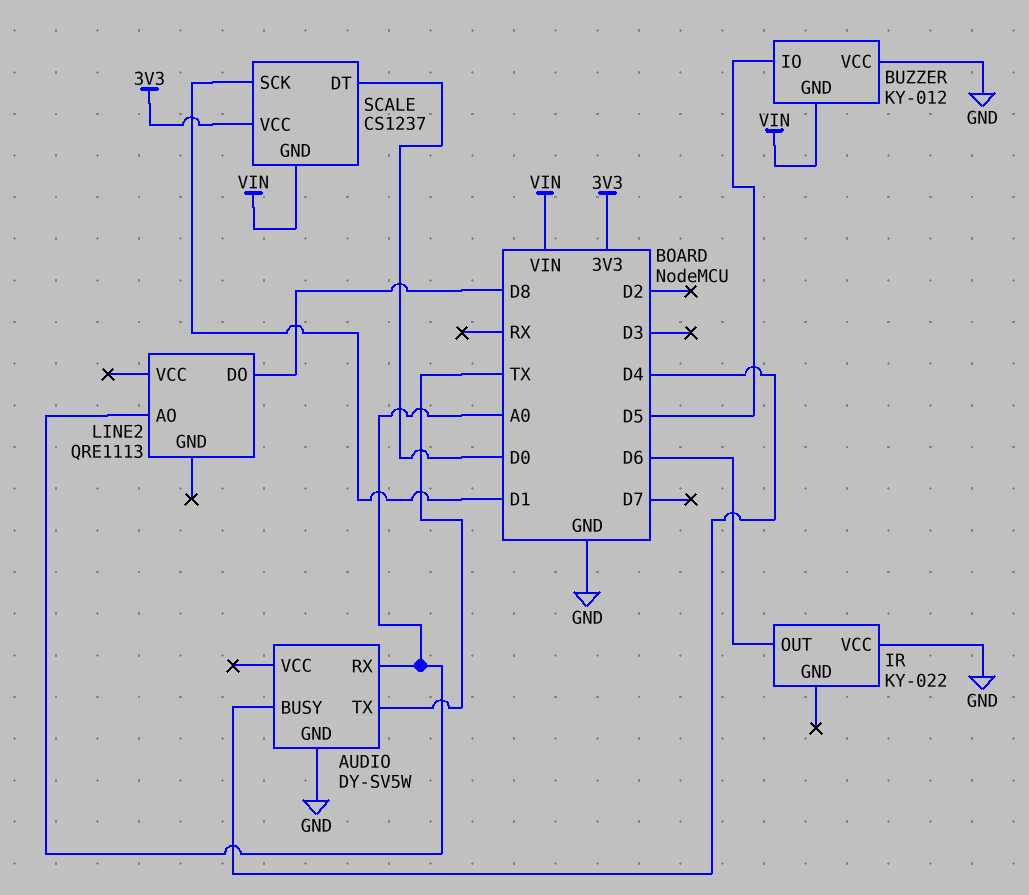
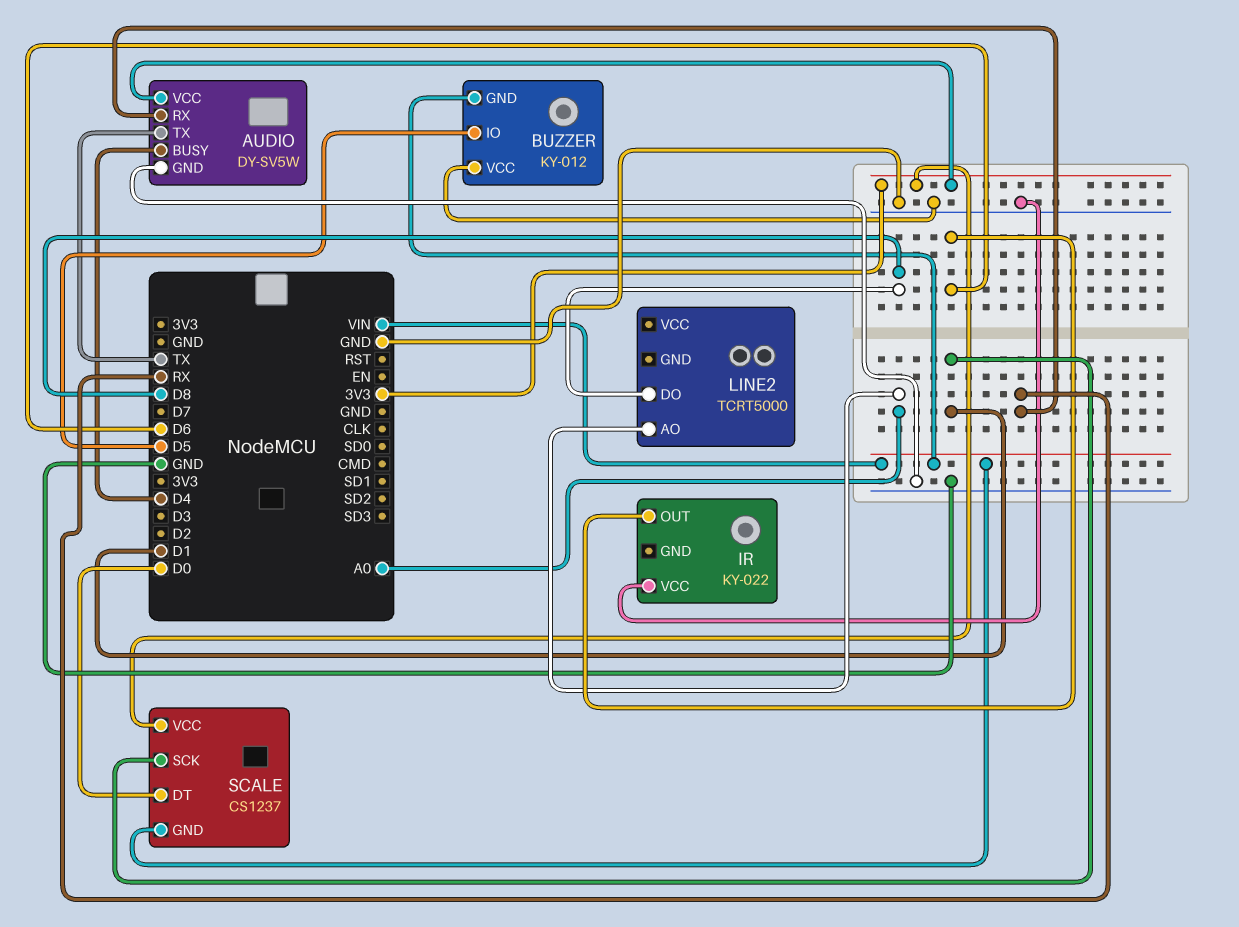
AUDIO pin RX: A0 -> RX
AUDIO pin VCC: none -> 3V3
LINE2: QRE1113 -> TCRT5000

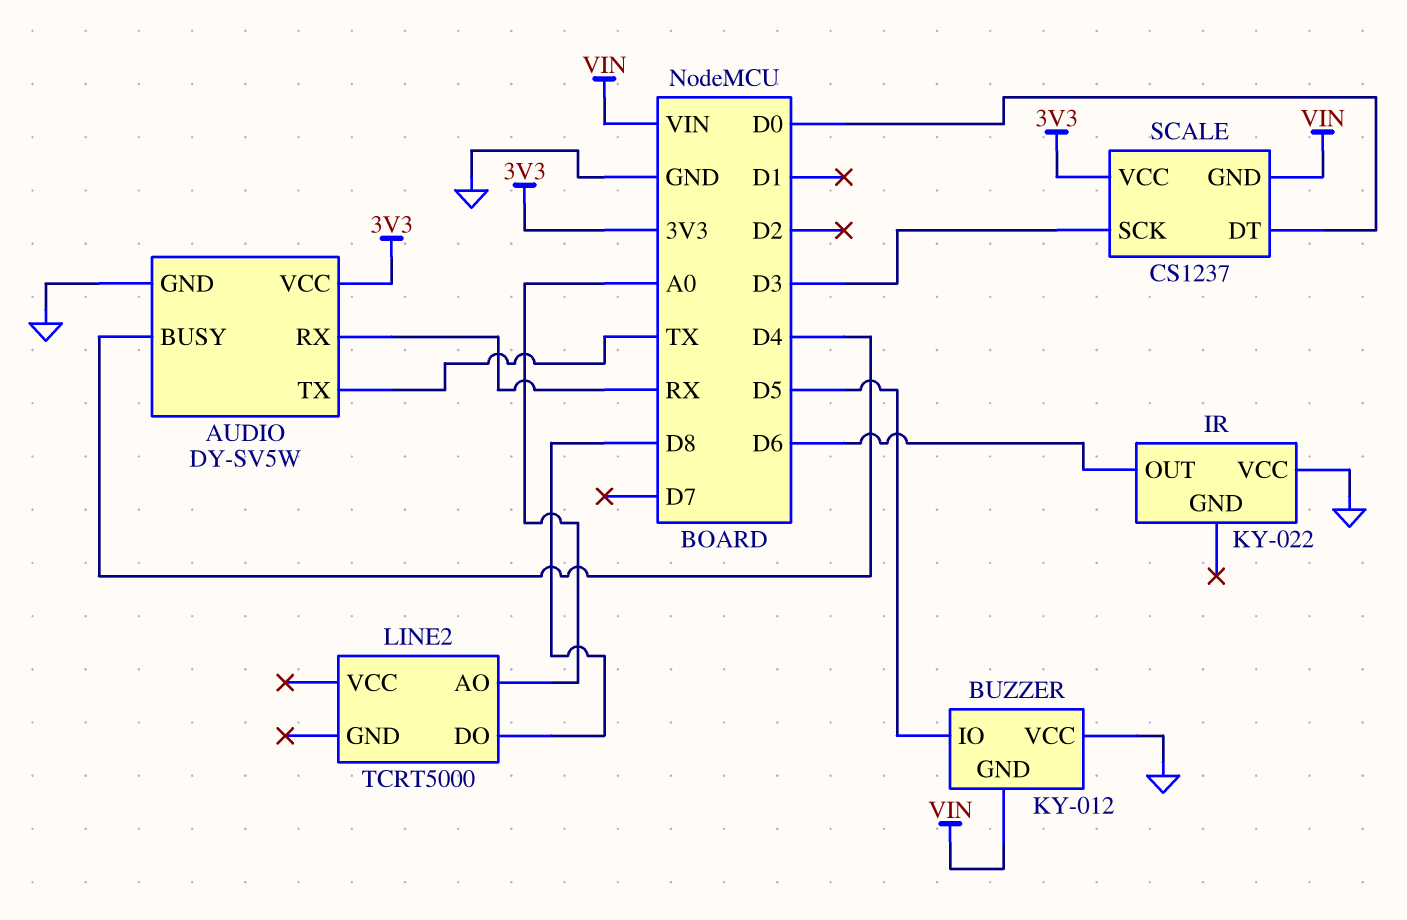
SCALE pin SCK: D1 -> D3

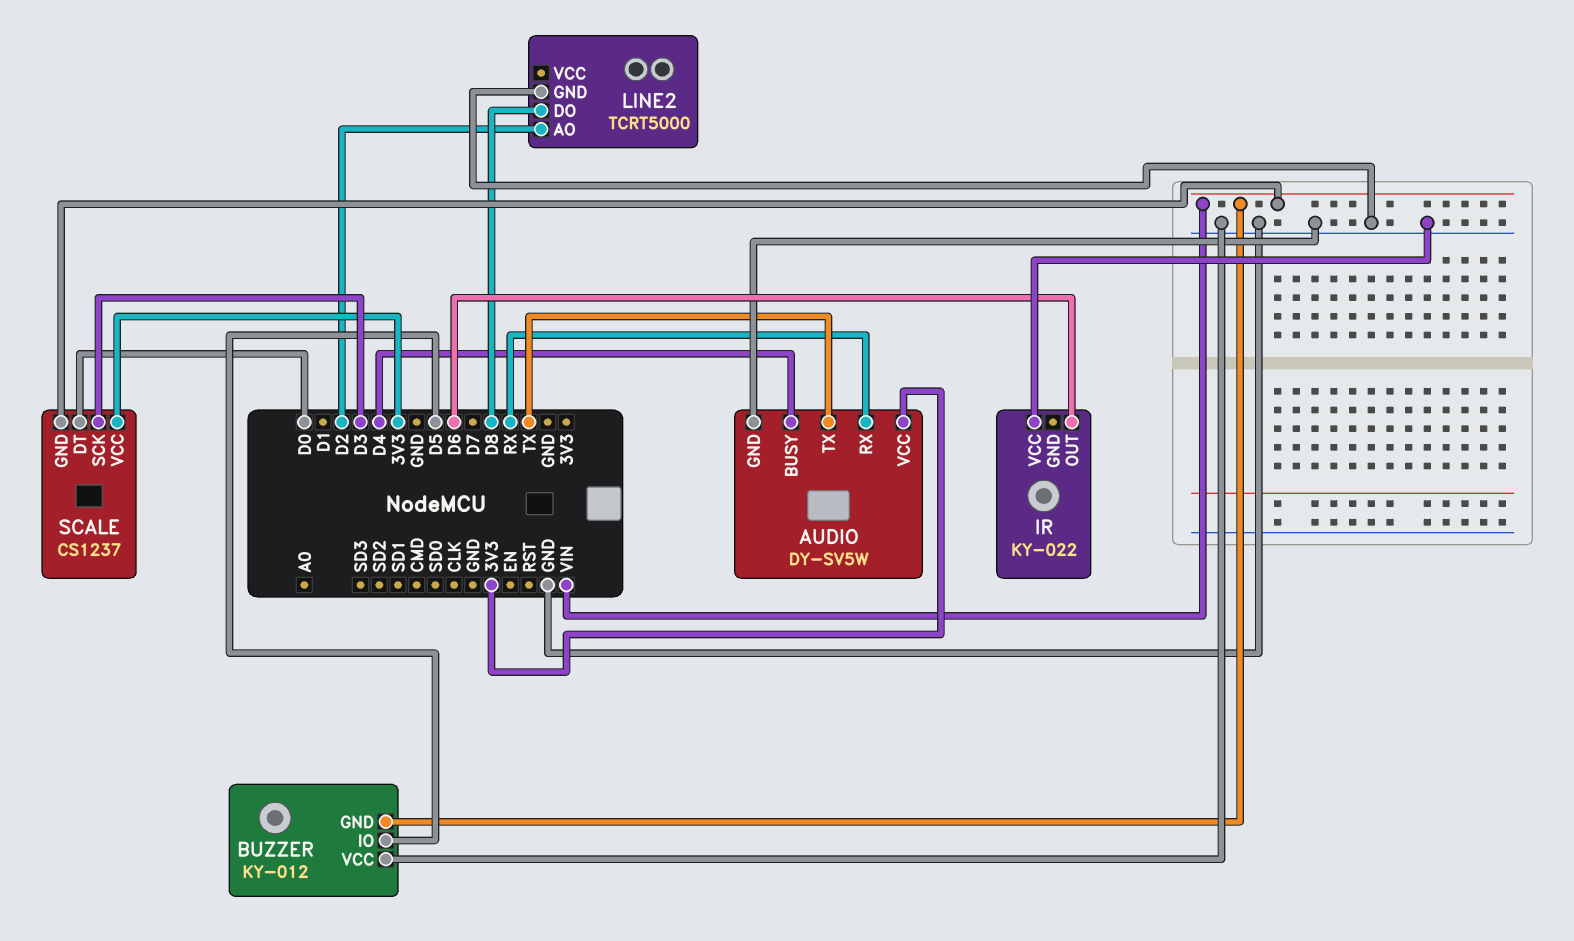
LINE2 pin AO: A0 -> D2
LINE2 pin GND: none -> GND

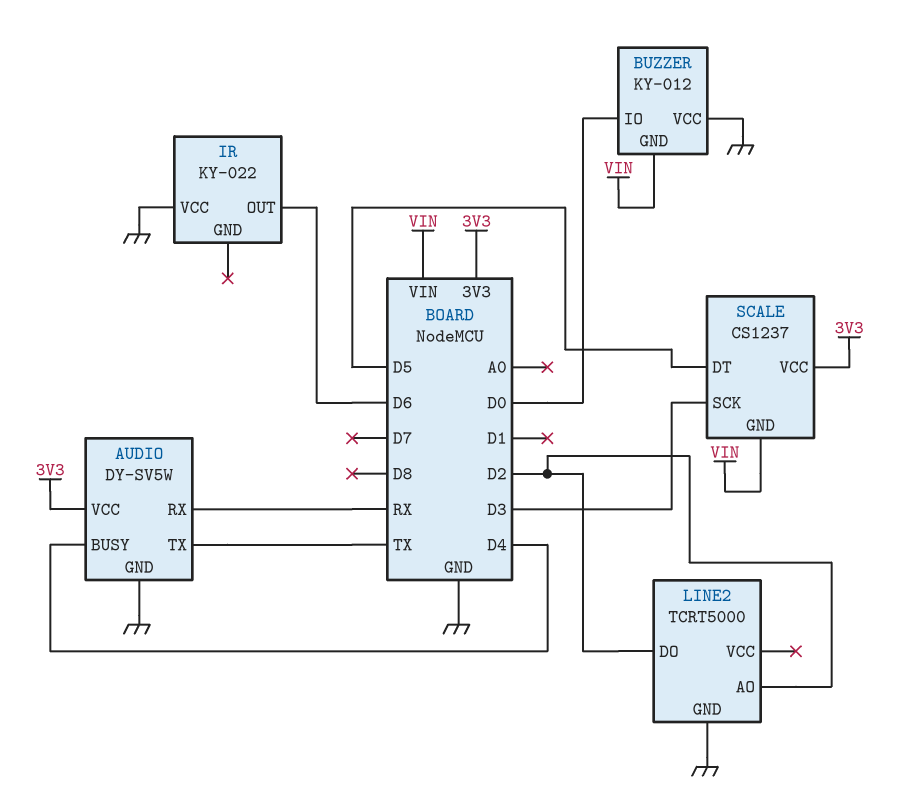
BUZZER pin IO: D5 -> D0
LINE2 pin DO: D8 -> D2
SCALE pin DT: D0 -> D5

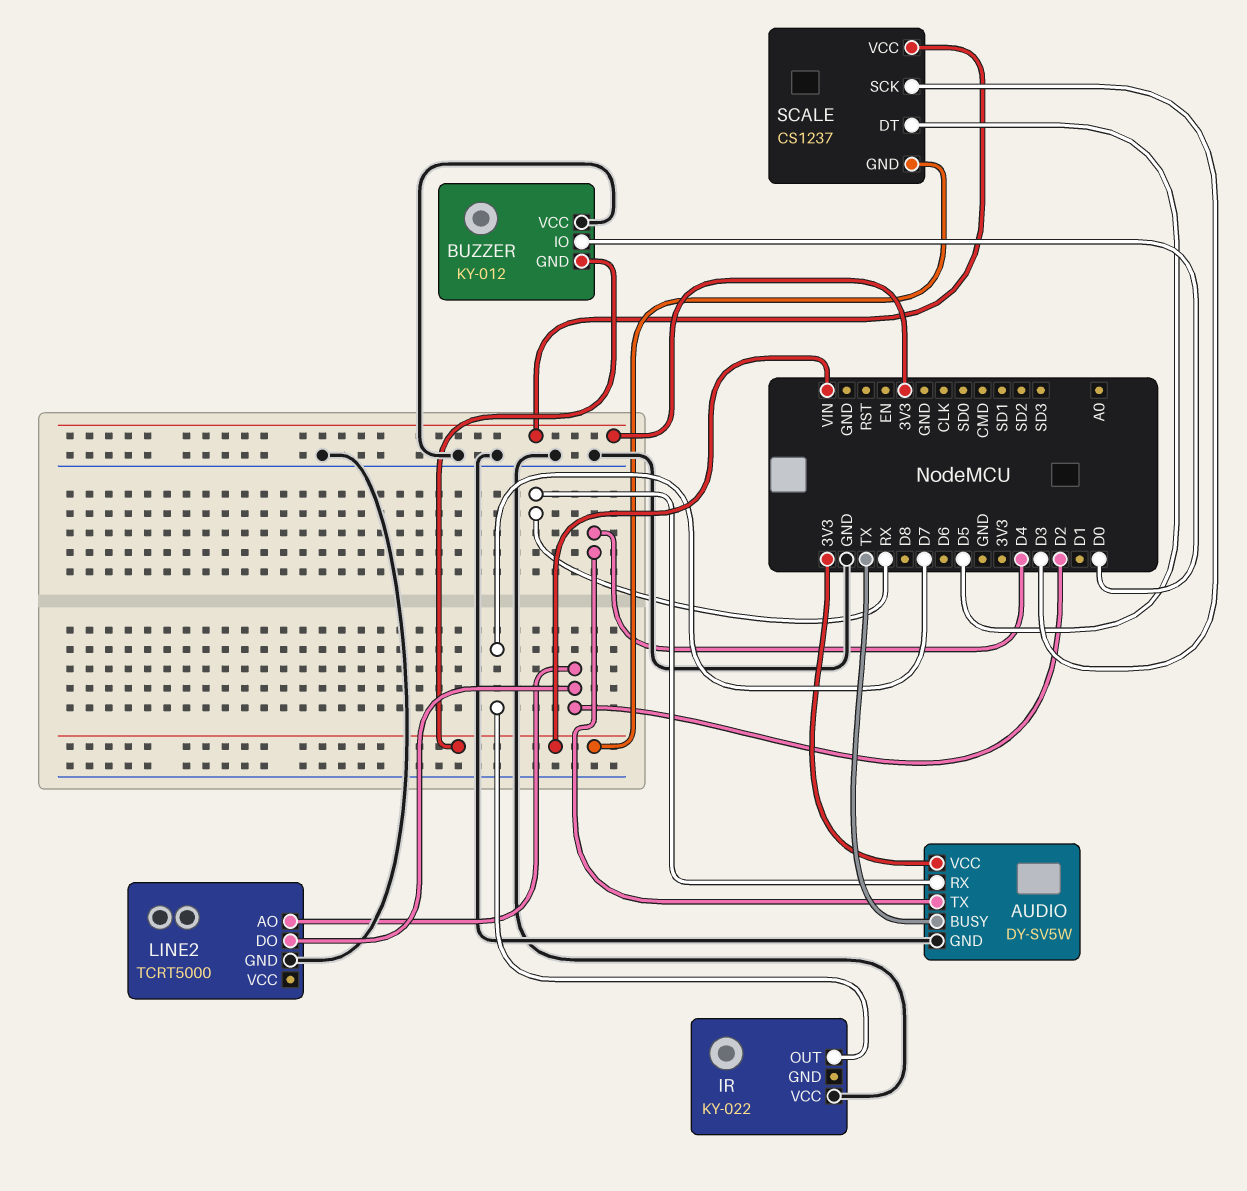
AUDIO pin BUSY: D4 -> TX
AUDIO pin TX: TX -> D4
IR pin OUT: D6 -> D7

